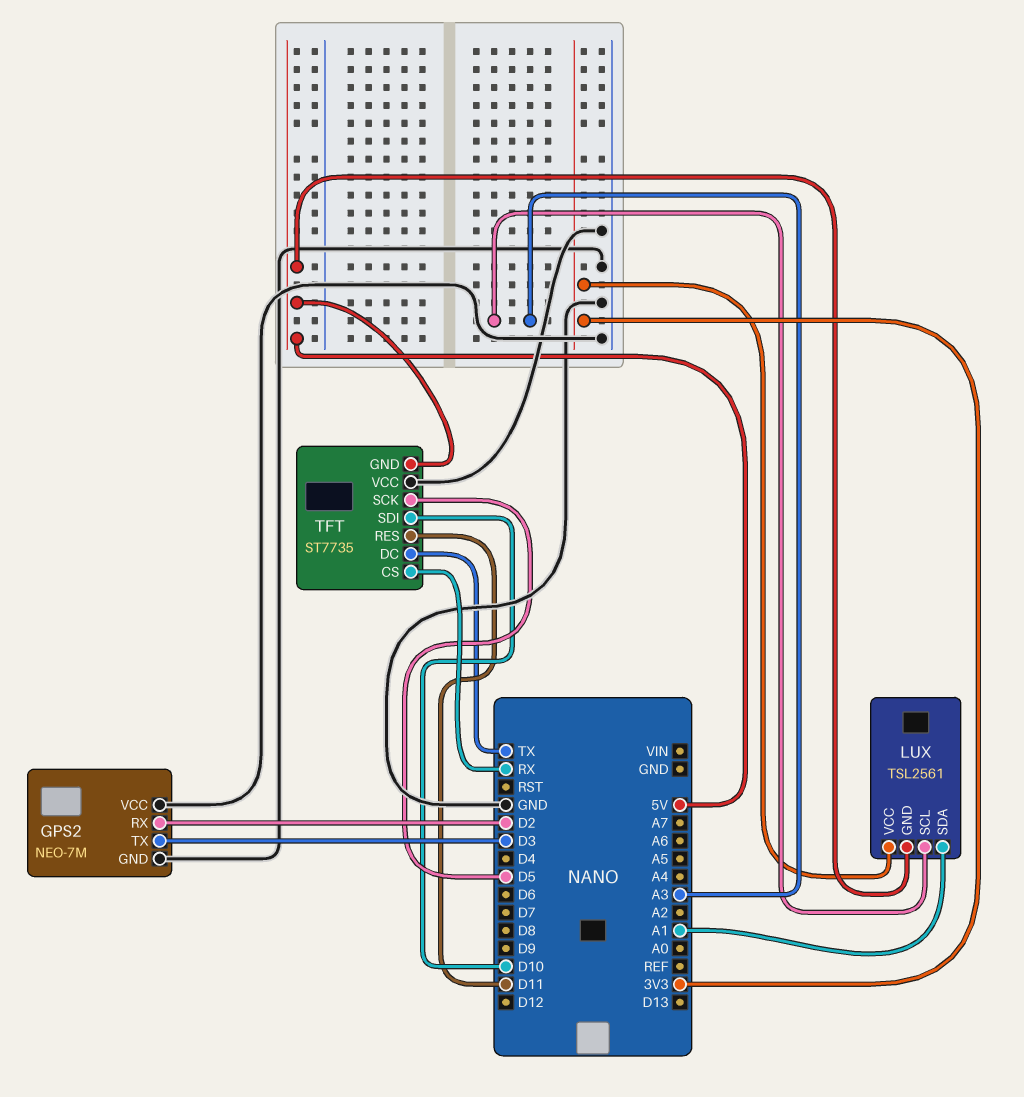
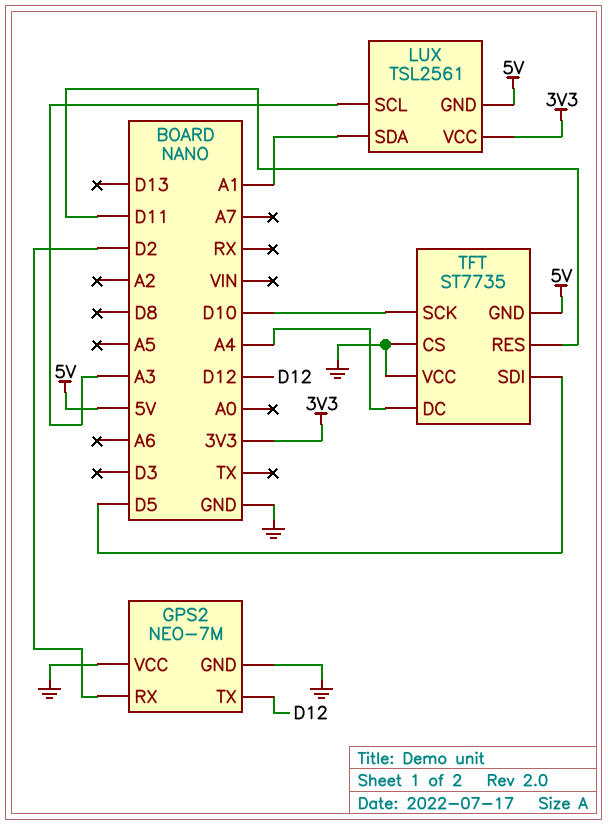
GPS2 pin TX: D3 -> D12
TFT pin CS: RX -> GND
TFT pin DC: TX -> A4
TFT pin SCK: D5 -> D10
TFT pin SDI: D10 -> D5

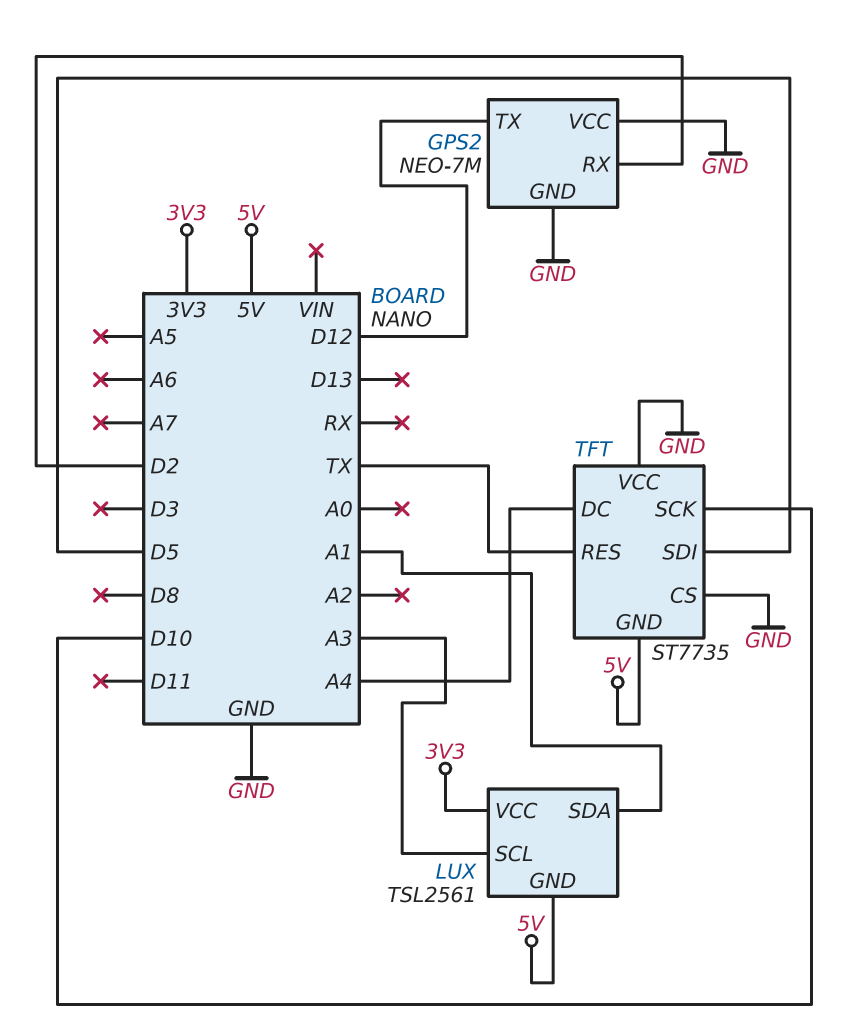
TFT pin RES: D11 -> TX

